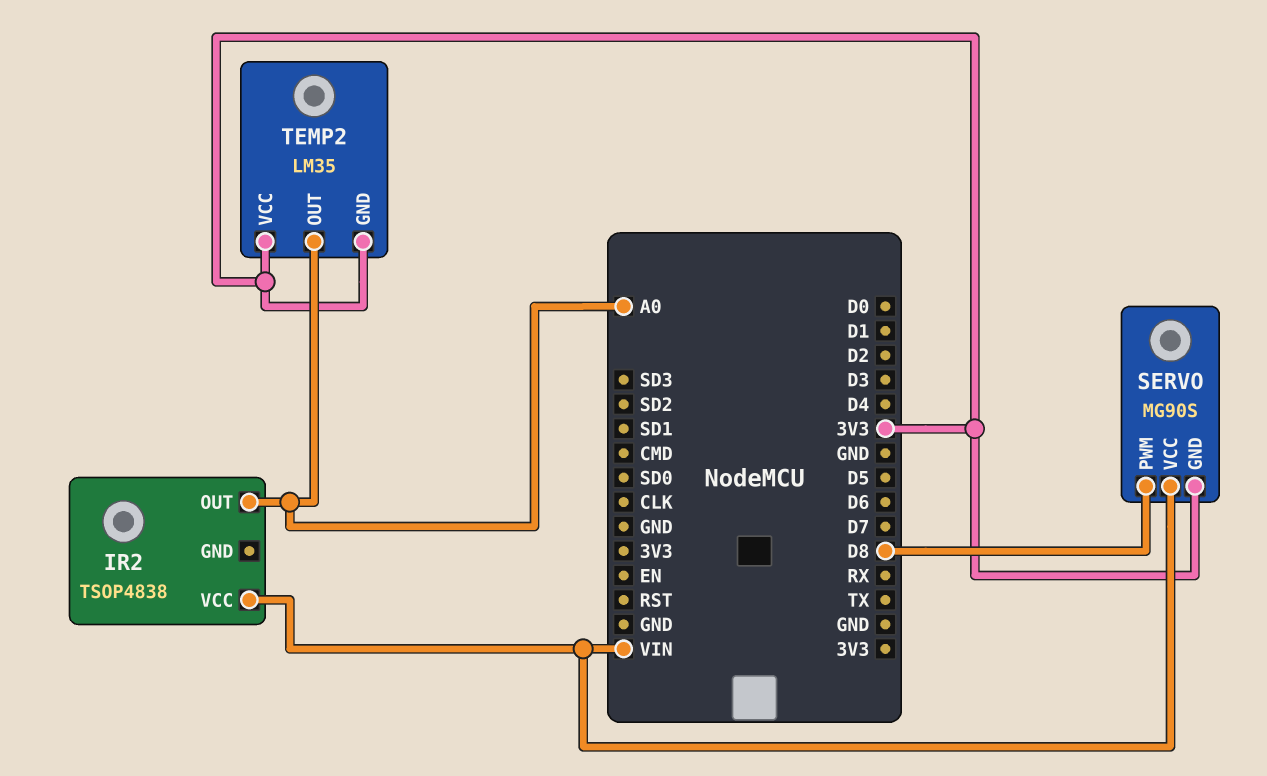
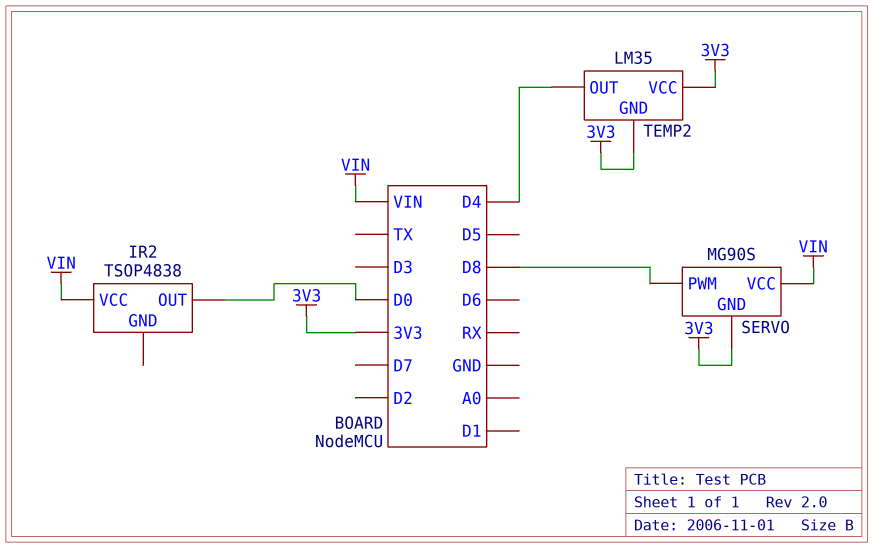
IR2 pin OUT: A0 -> D0
TEMP2 pin OUT: A0 -> D4

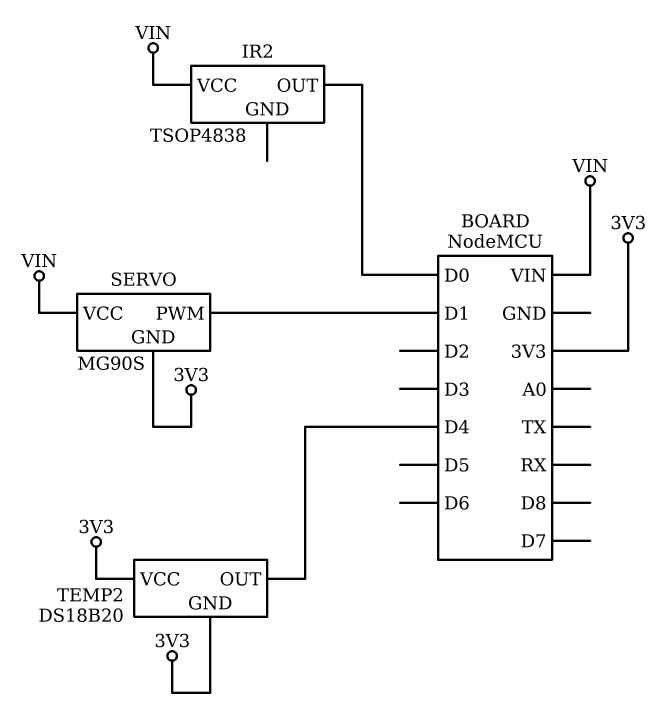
SERVO pin PWM: D8 -> D1
TEMP2: LM35 -> DS18B20

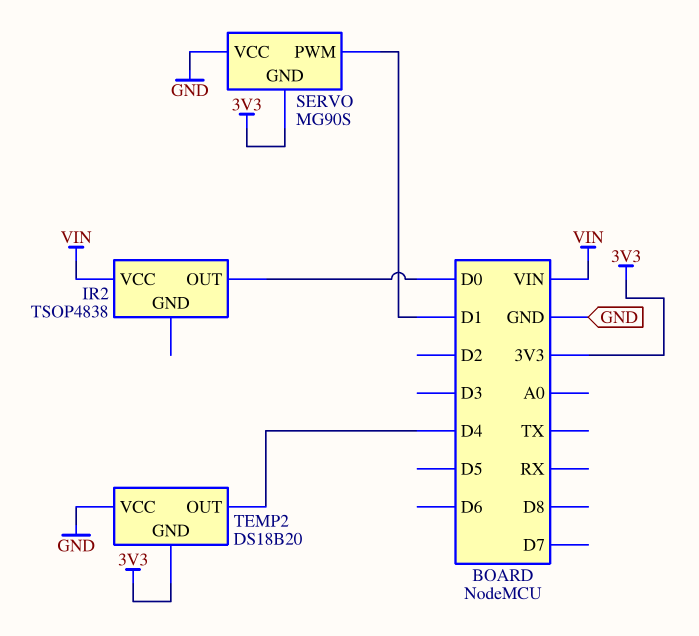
SERVO pin VCC: VIN -> GND
TEMP2 pin VCC: 3V3 -> GND

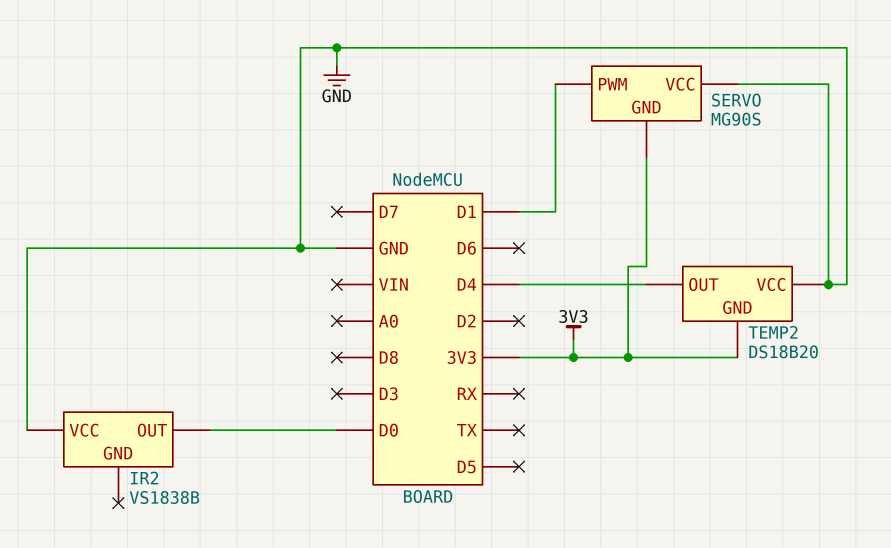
IR2: TSOP4838 -> VS1838B
IR2 pin VCC: VIN -> GND

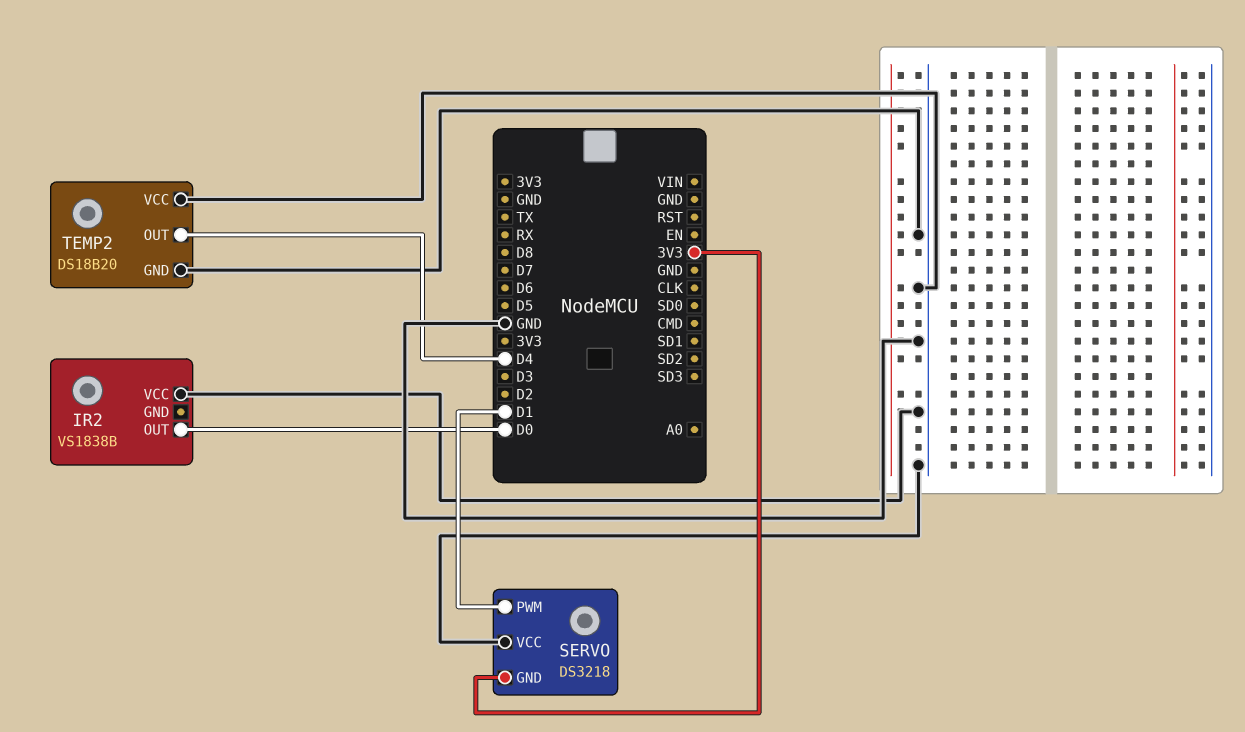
SERVO: MG90S -> DS3218
TEMP2 pin GND: 3V3 -> GND

